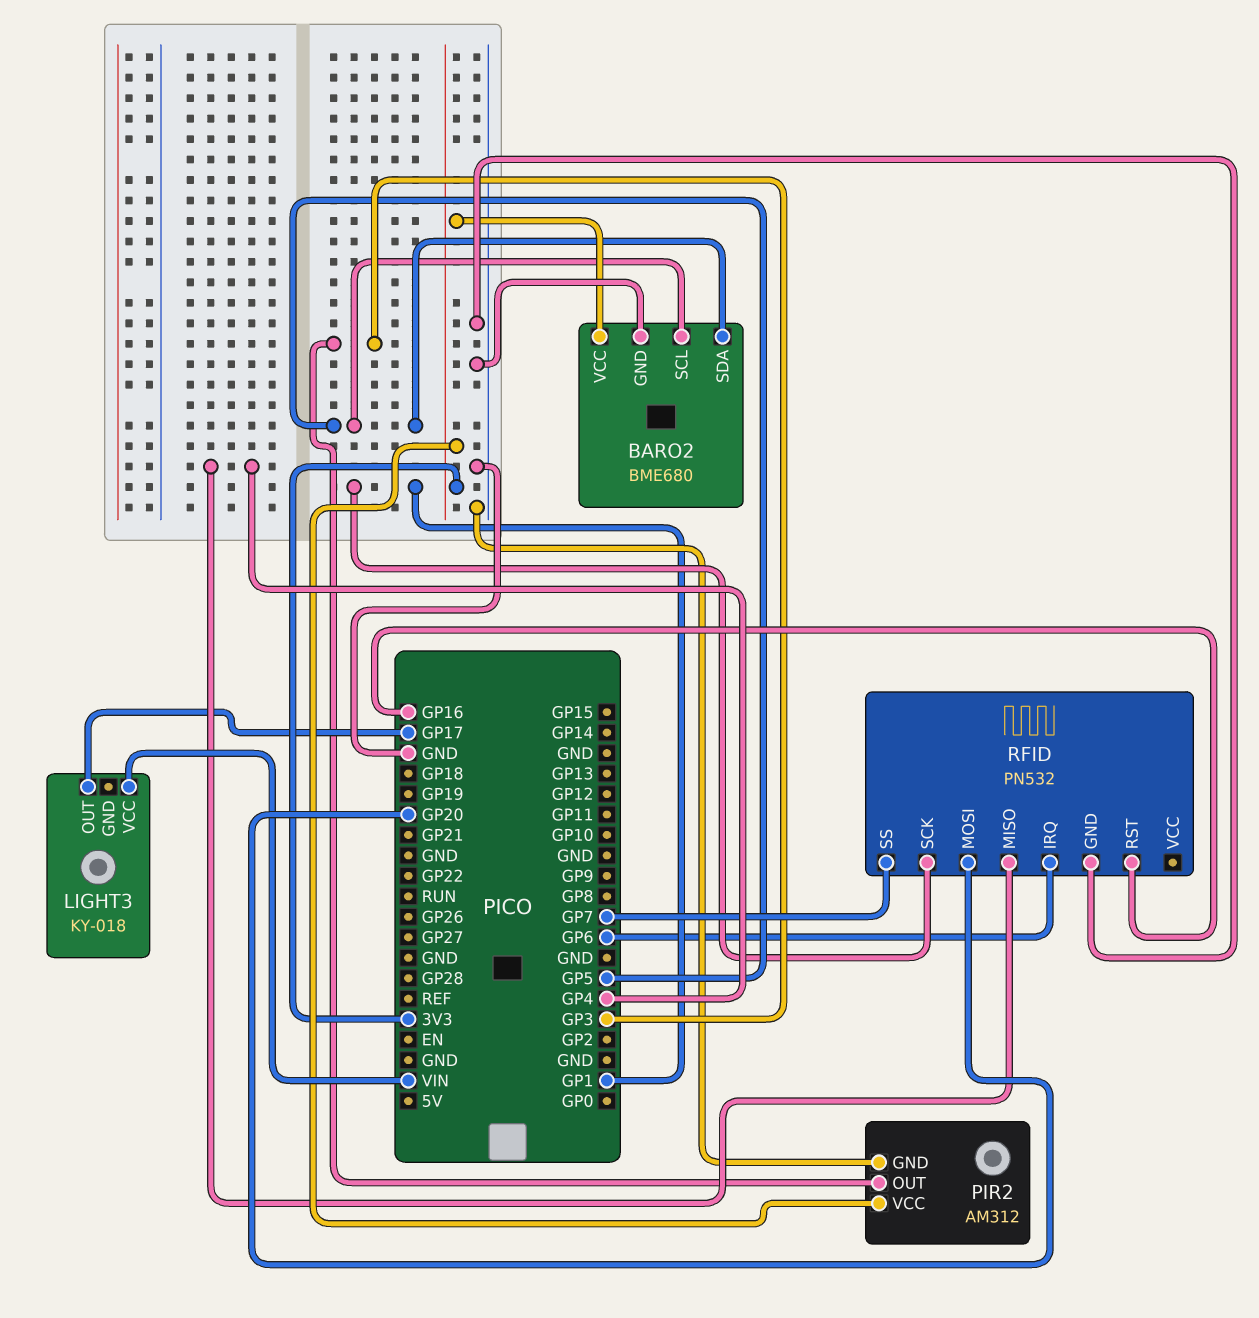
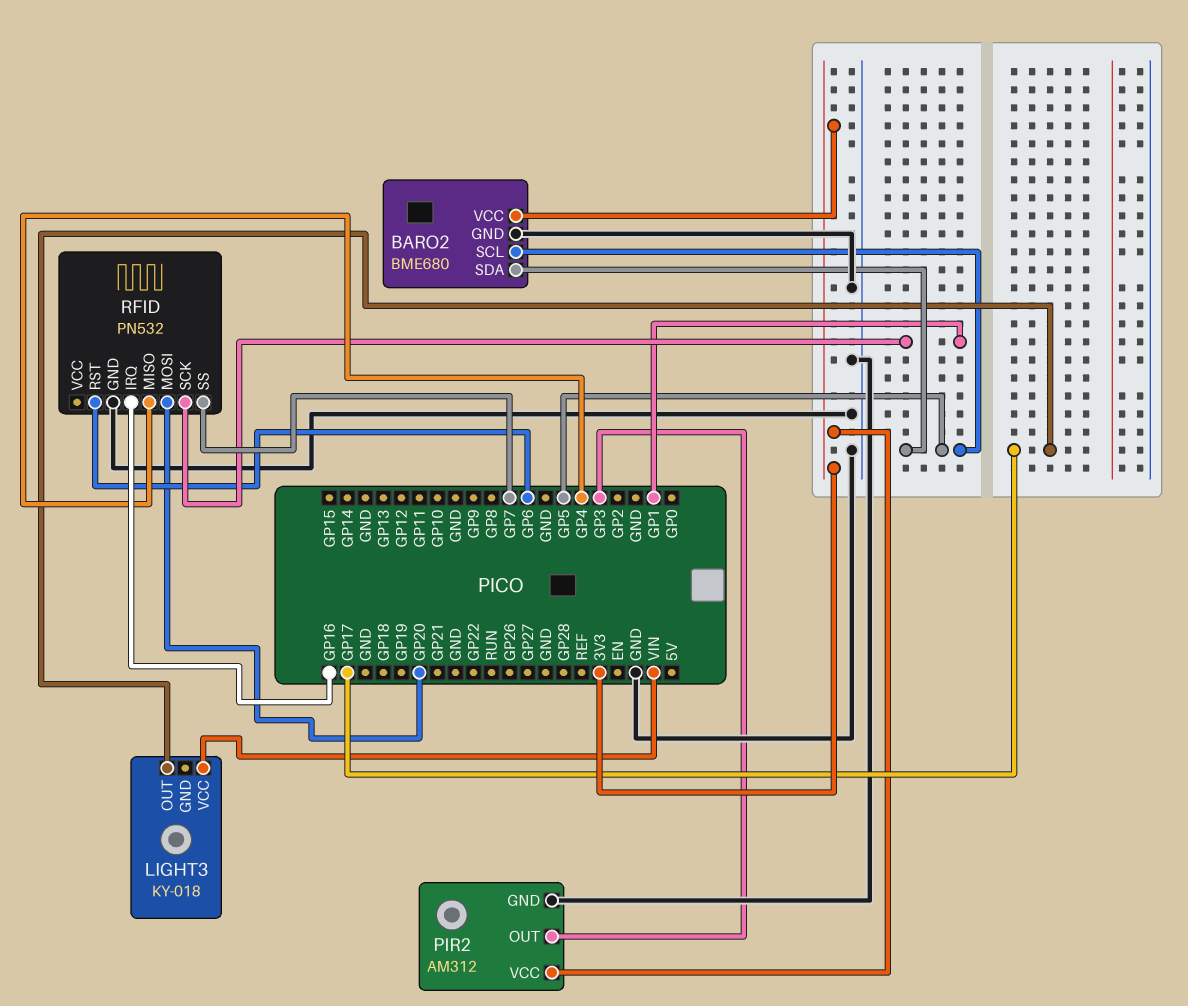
RFID pin IRQ: GP6 -> GP16
RFID pin RST: GP16 -> GP6

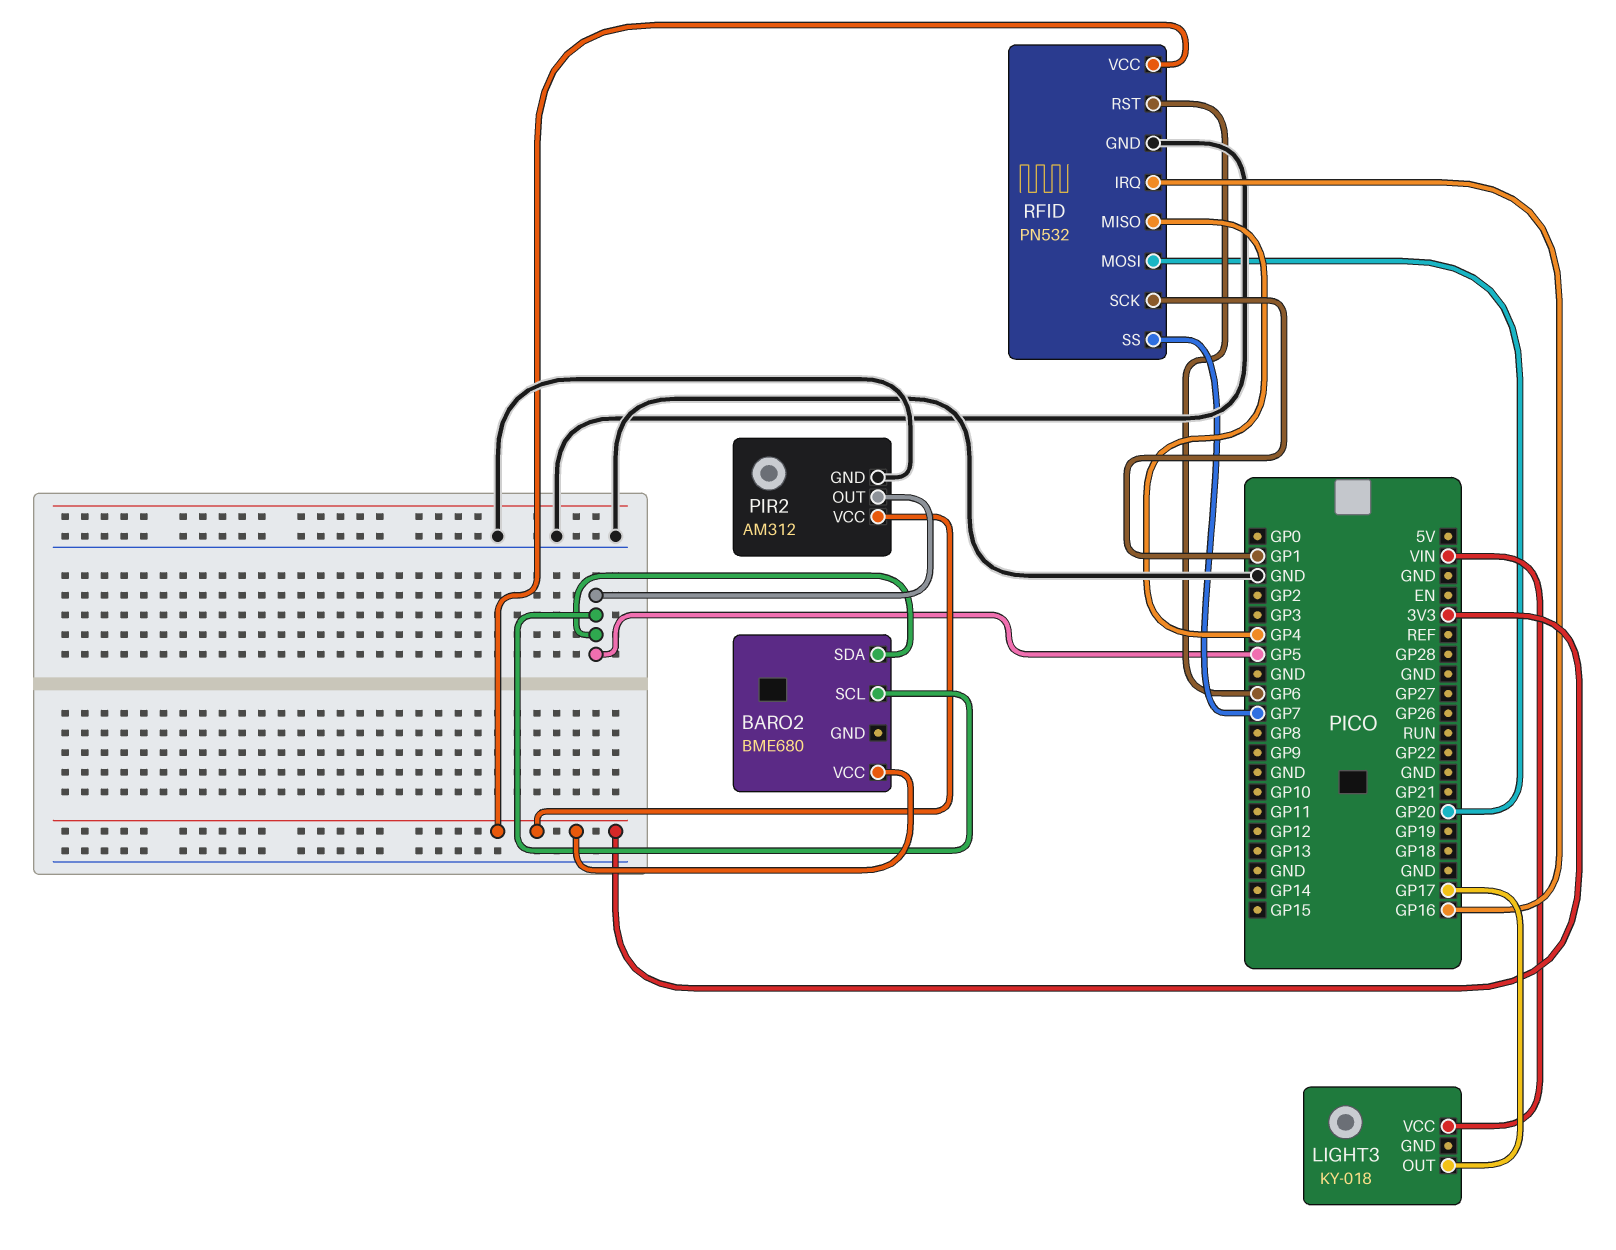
BARO2 pin GND: GND -> none
PIR2 pin OUT: GP3 -> GP5
RFID pin VCC: none -> 3V3

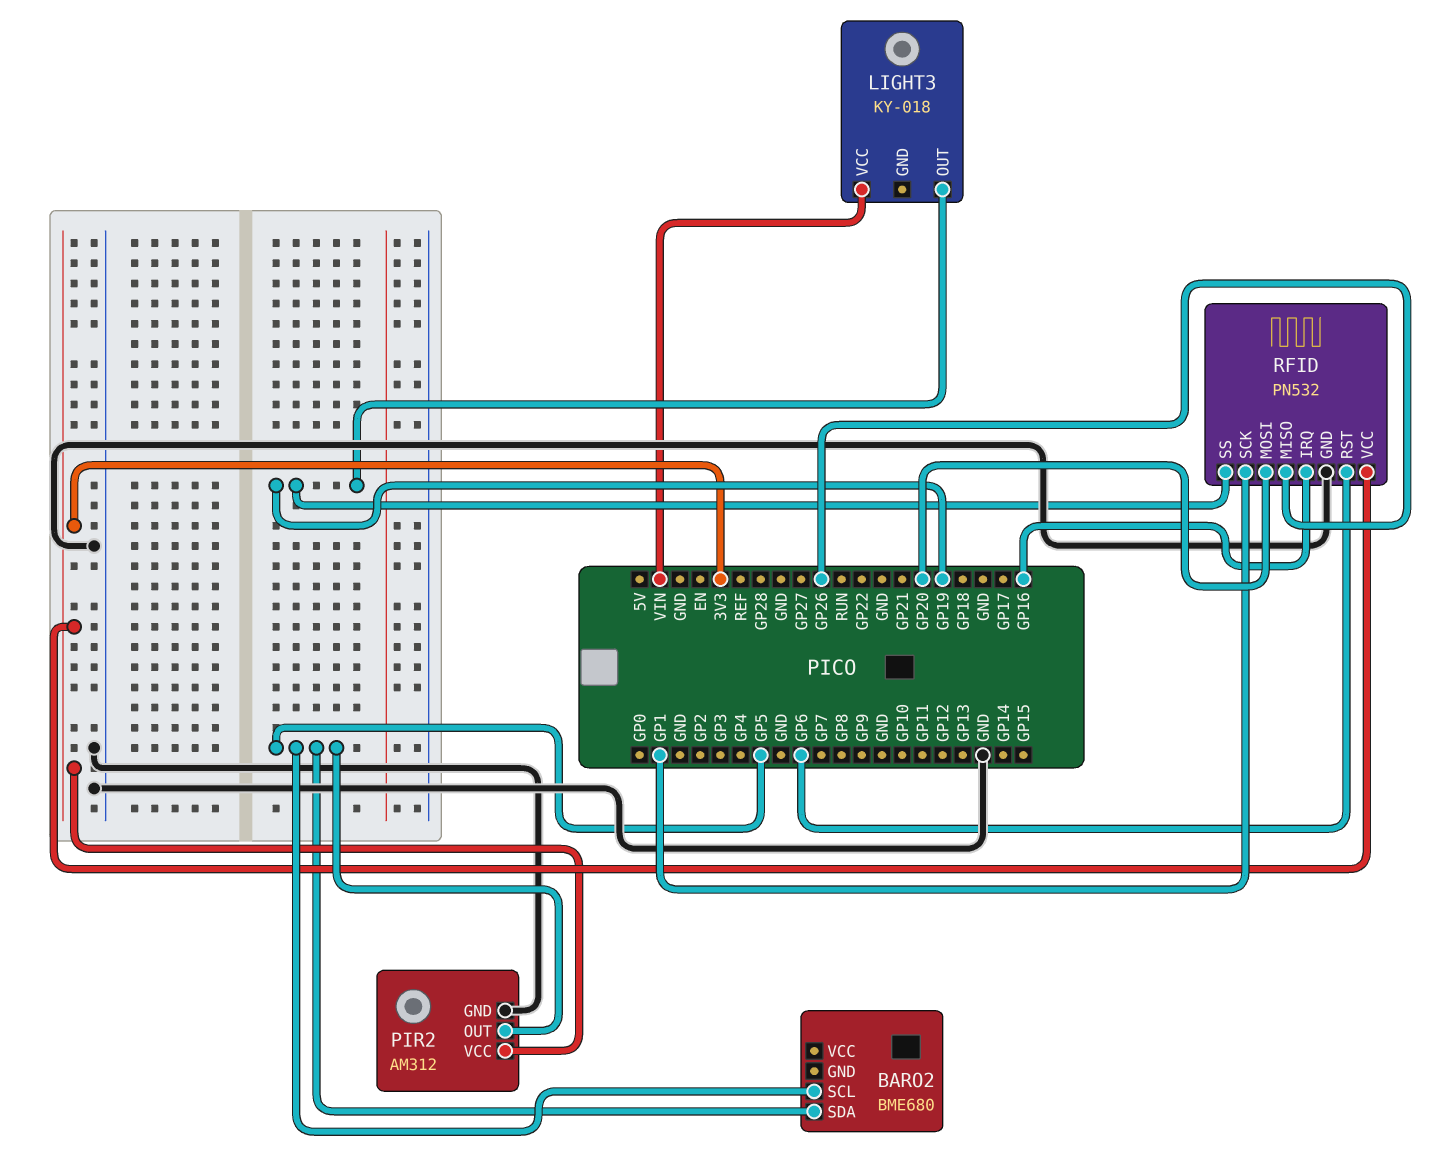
BARO2 pin VCC: 3V3 -> none
LIGHT3 pin OUT: GP17 -> GP19
RFID pin MISO: GP4 -> GP26
RFID pin SS: GP7 -> GP19

